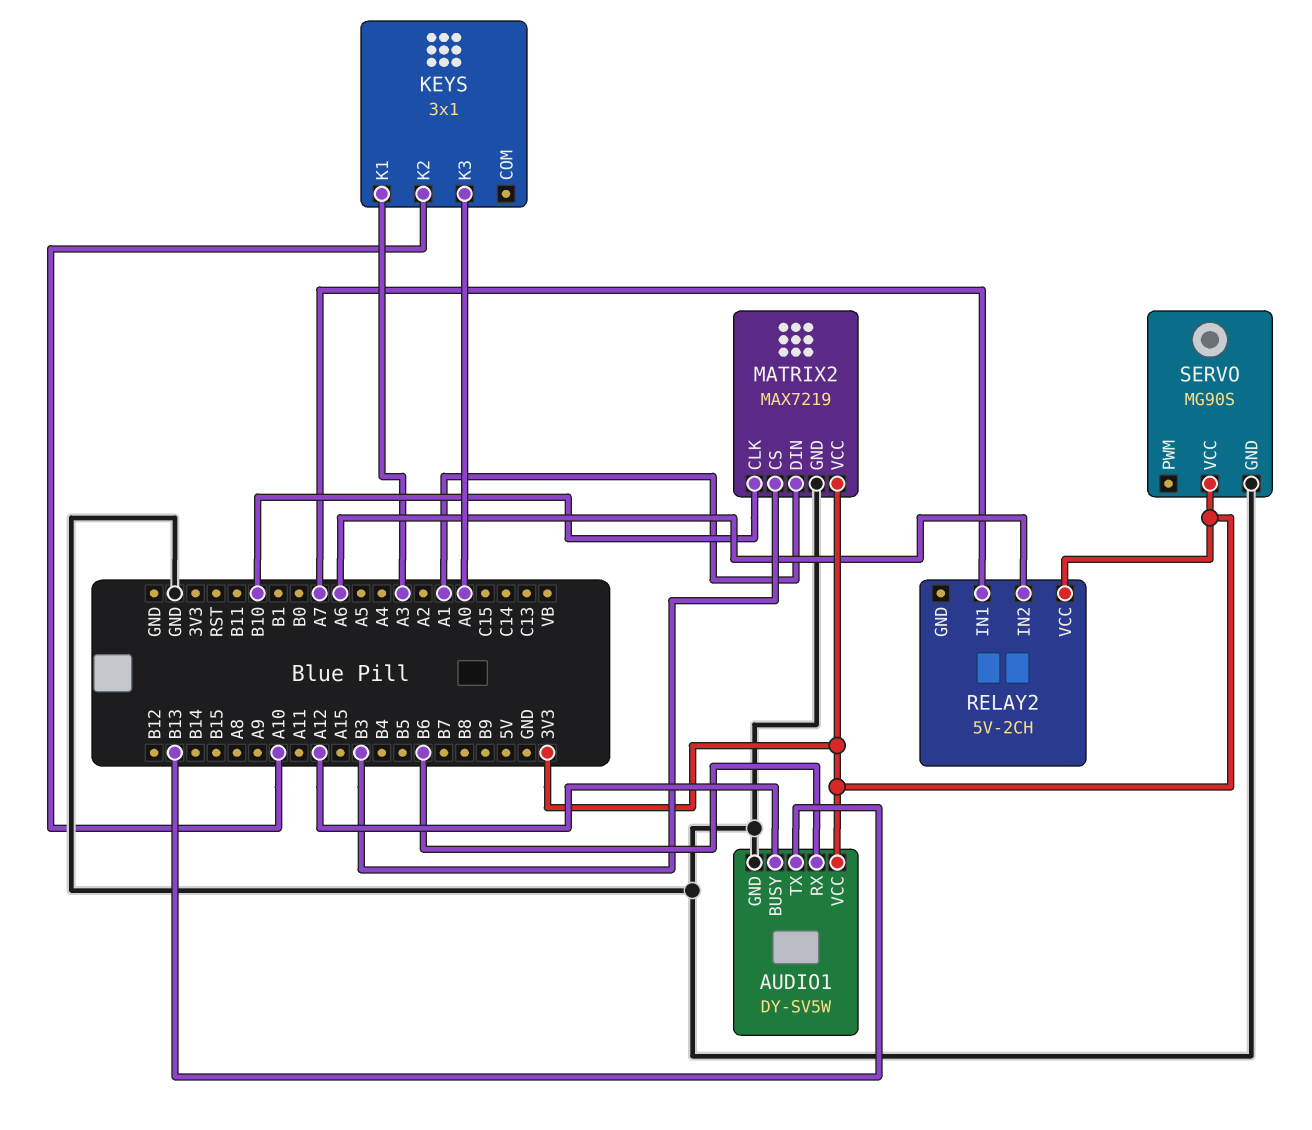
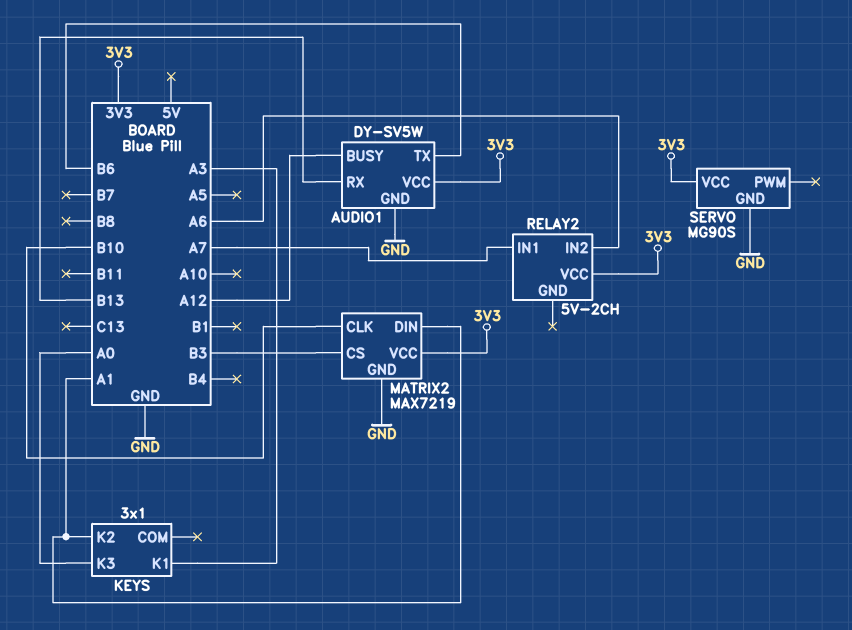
AUDIO1 pin RX: B6 -> B13
AUDIO1 pin TX: B13 -> B6
KEYS pin K2: A10 -> A1

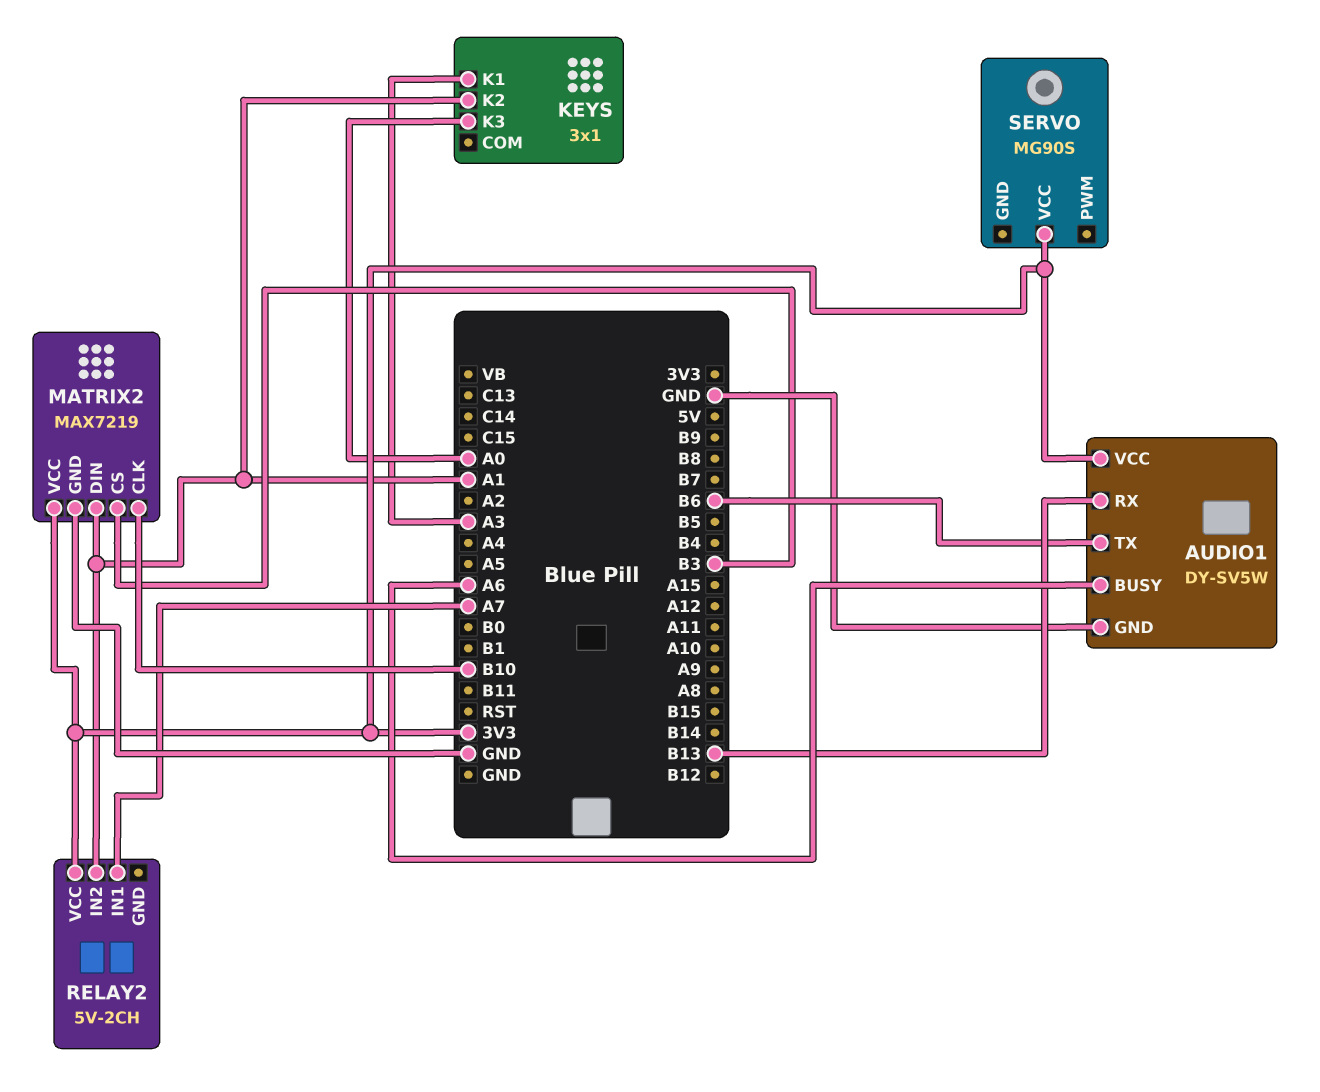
AUDIO1 pin BUSY: A12 -> A6
RELAY2 pin IN2: A6 -> A1
SERVO pin GND: GND -> none

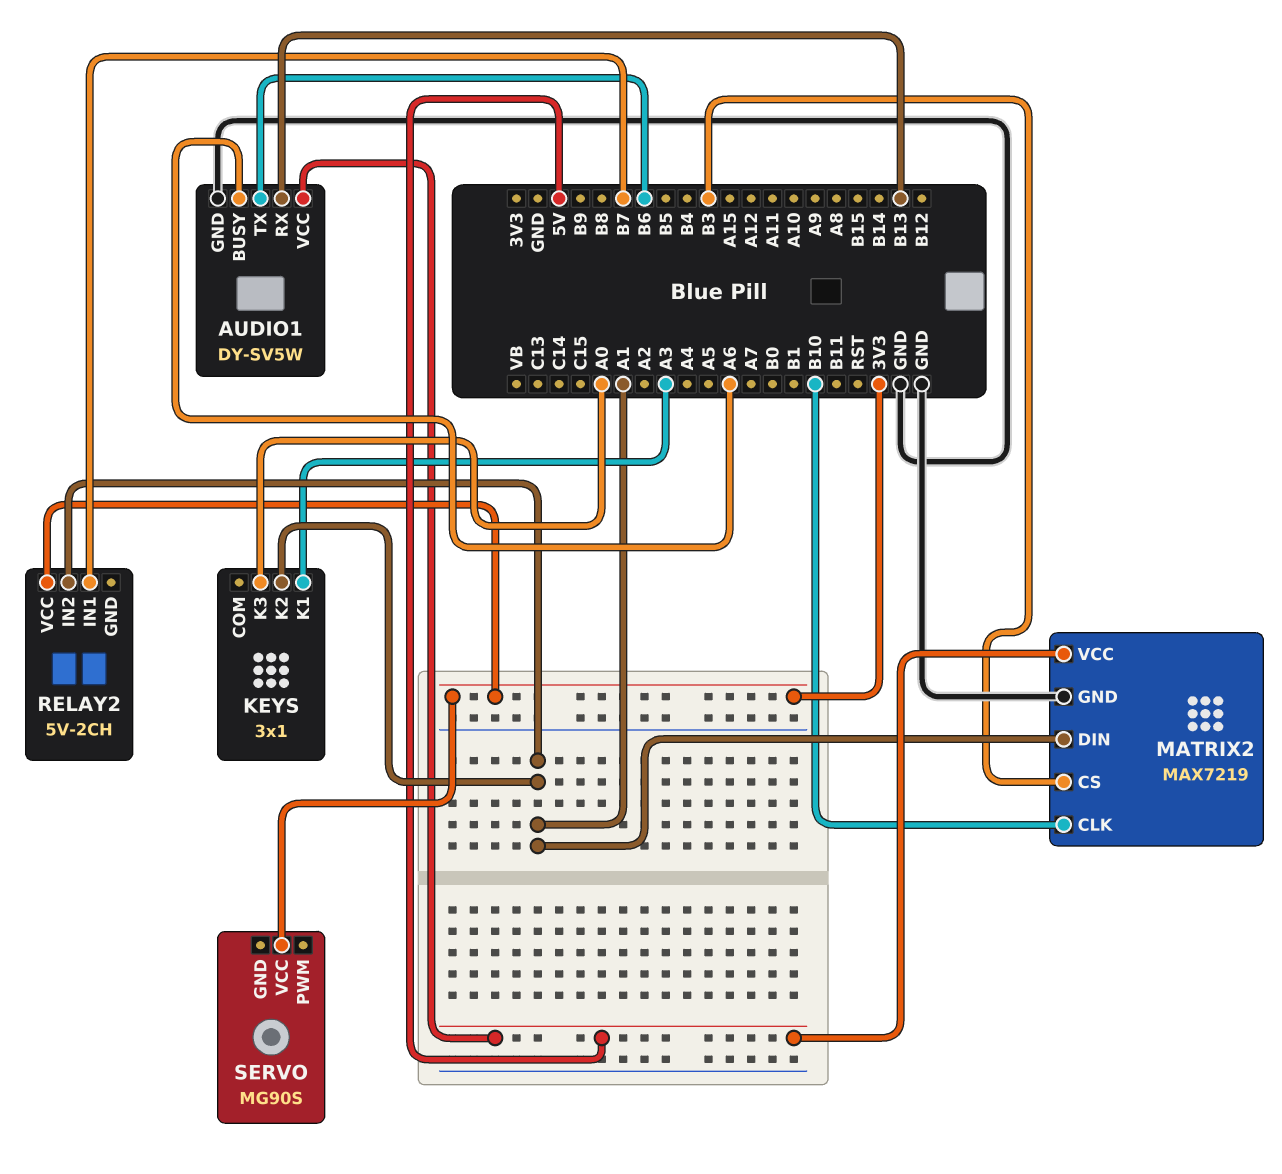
AUDIO1 pin VCC: 3V3 -> 5V
MATRIX2 pin VCC: 3V3 -> 5V
RELAY2 pin IN1: A7 -> B7

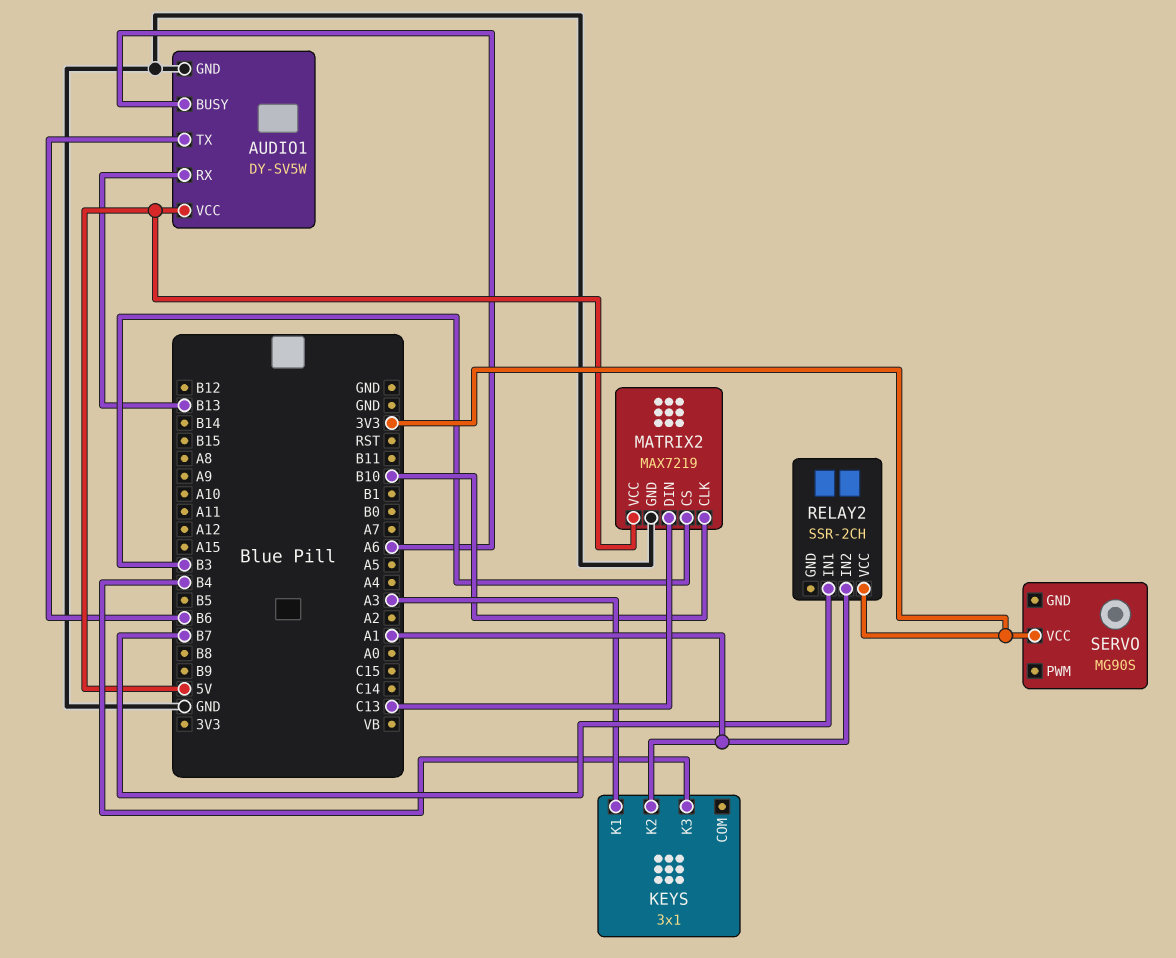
KEYS pin K3: A0 -> B4
MATRIX2 pin DIN: A1 -> C13
RELAY2: 5V-2CH -> SSR-2CH

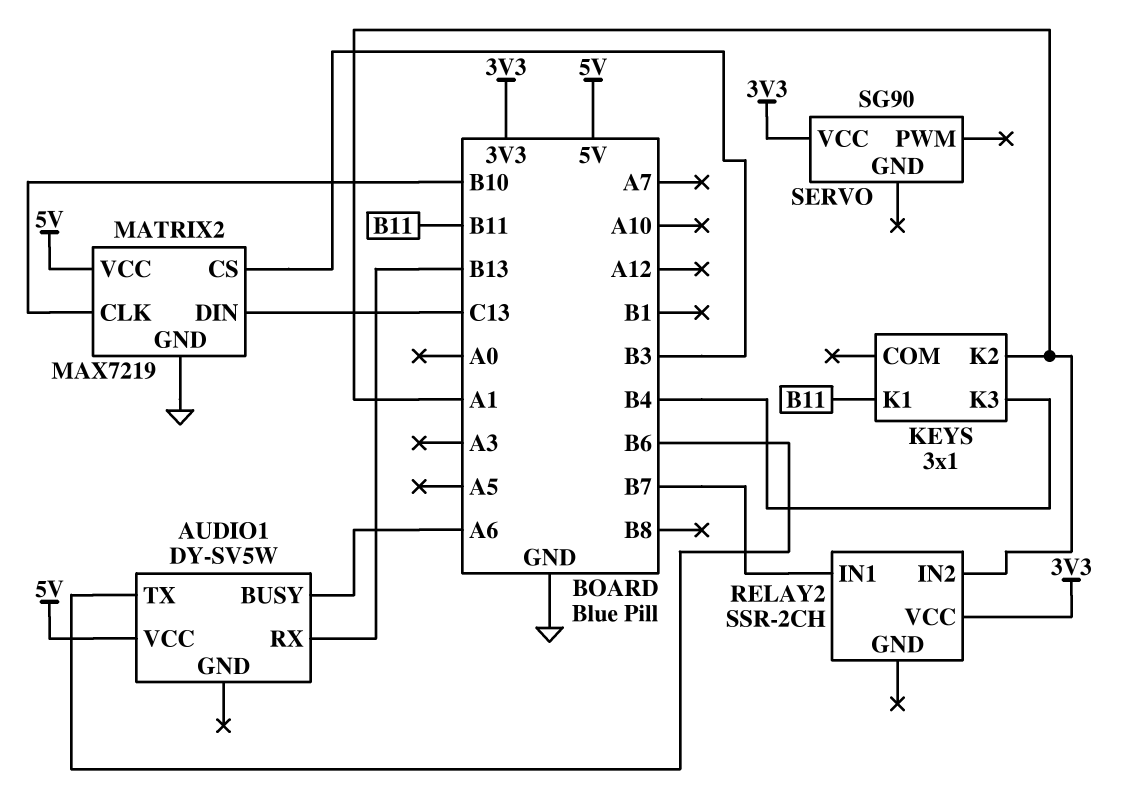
AUDIO1 pin GND: GND -> none
KEYS pin K1: A3 -> B11
SERVO: MG90S -> SG90

